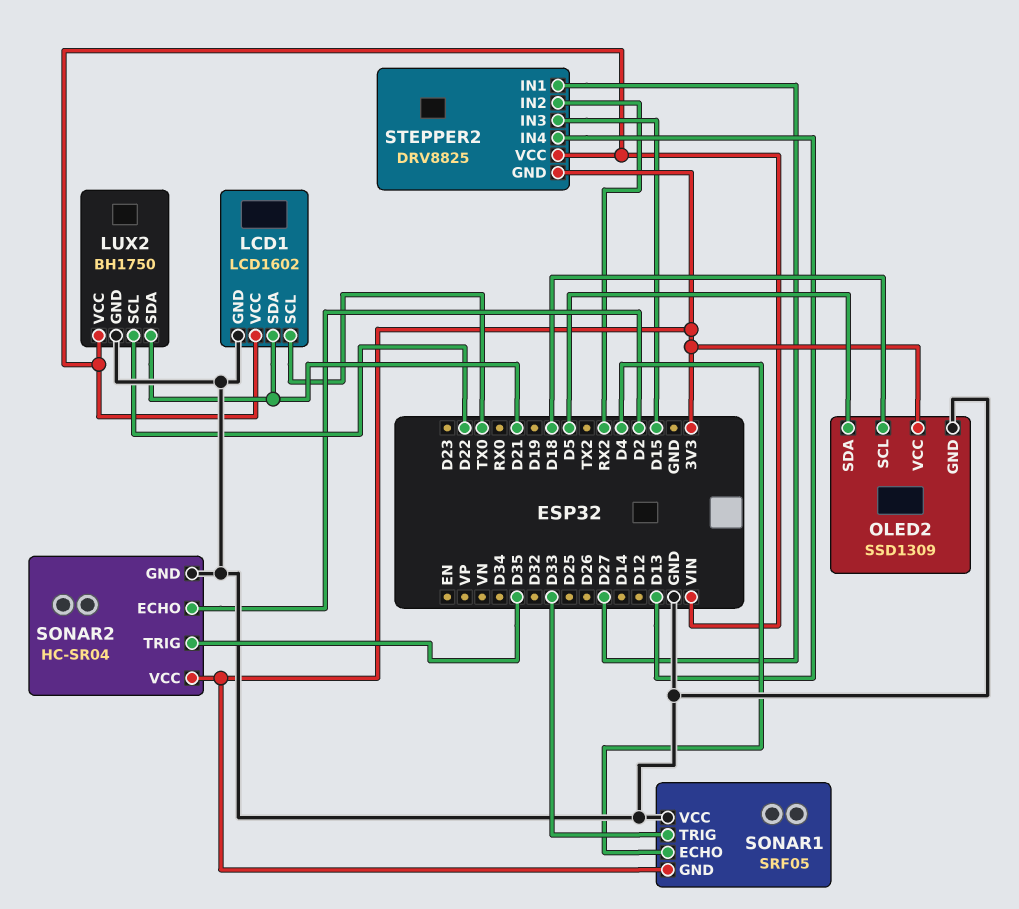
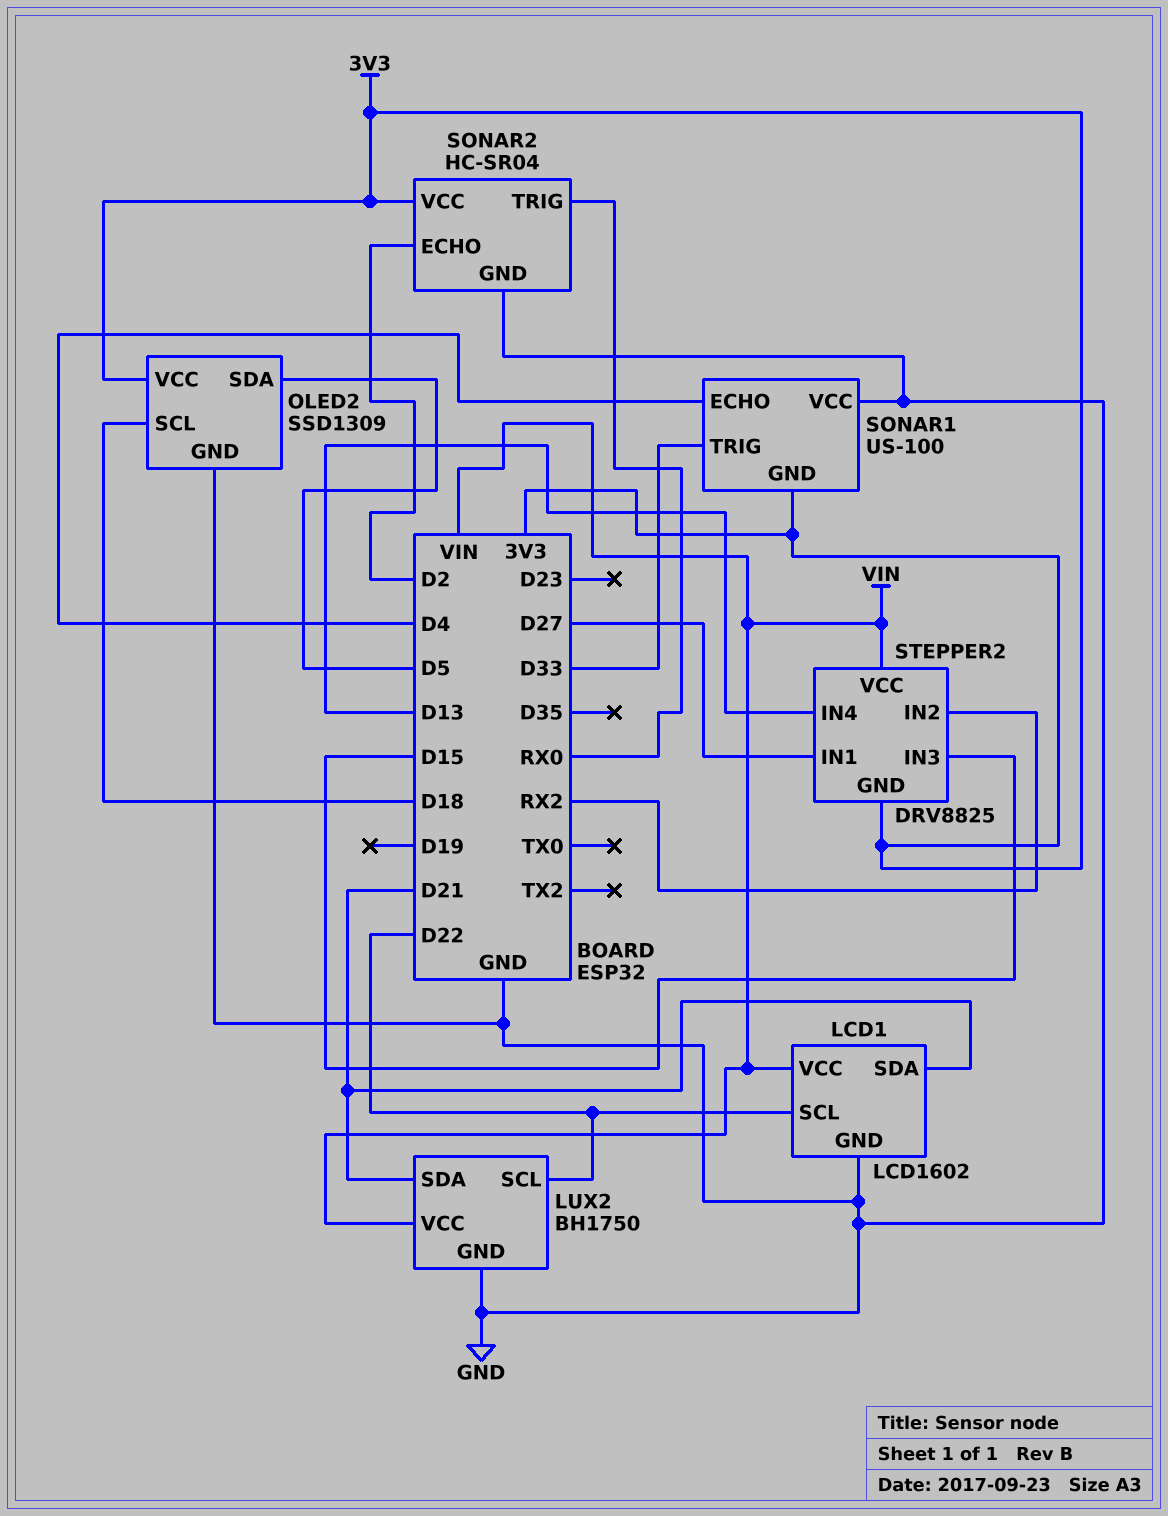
LCD1 pin SCL: TX0 -> D22
SONAR1: SRF05 -> US-100
SONAR2 pin TRIG: D35 -> RX0

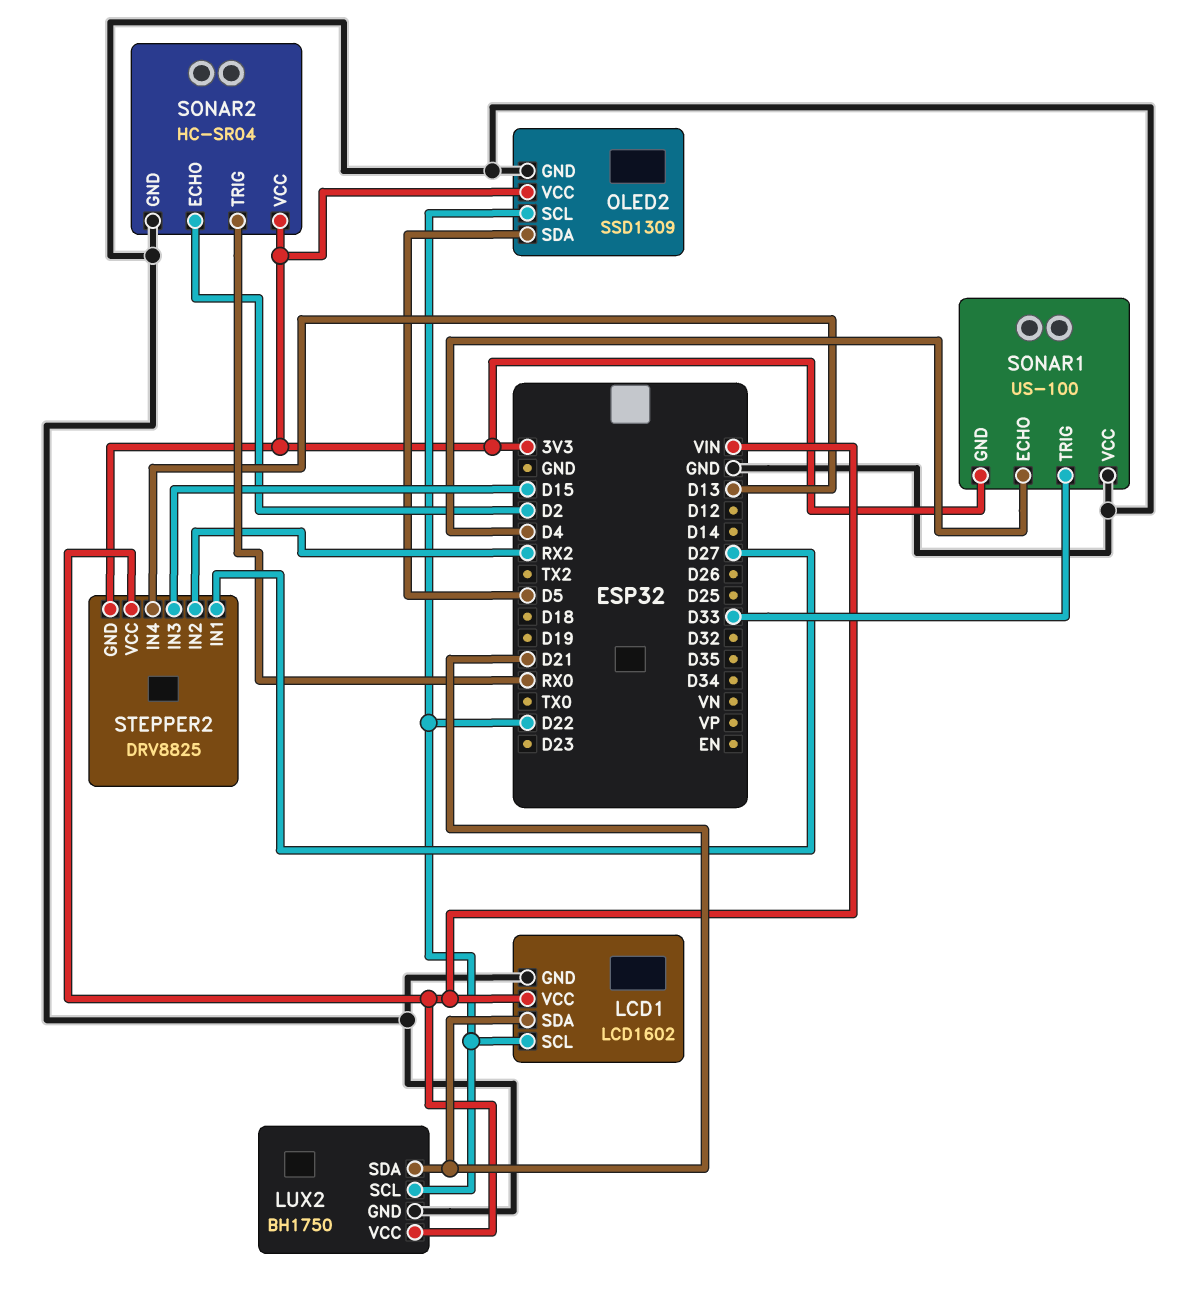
OLED2 pin SCL: D18 -> D22

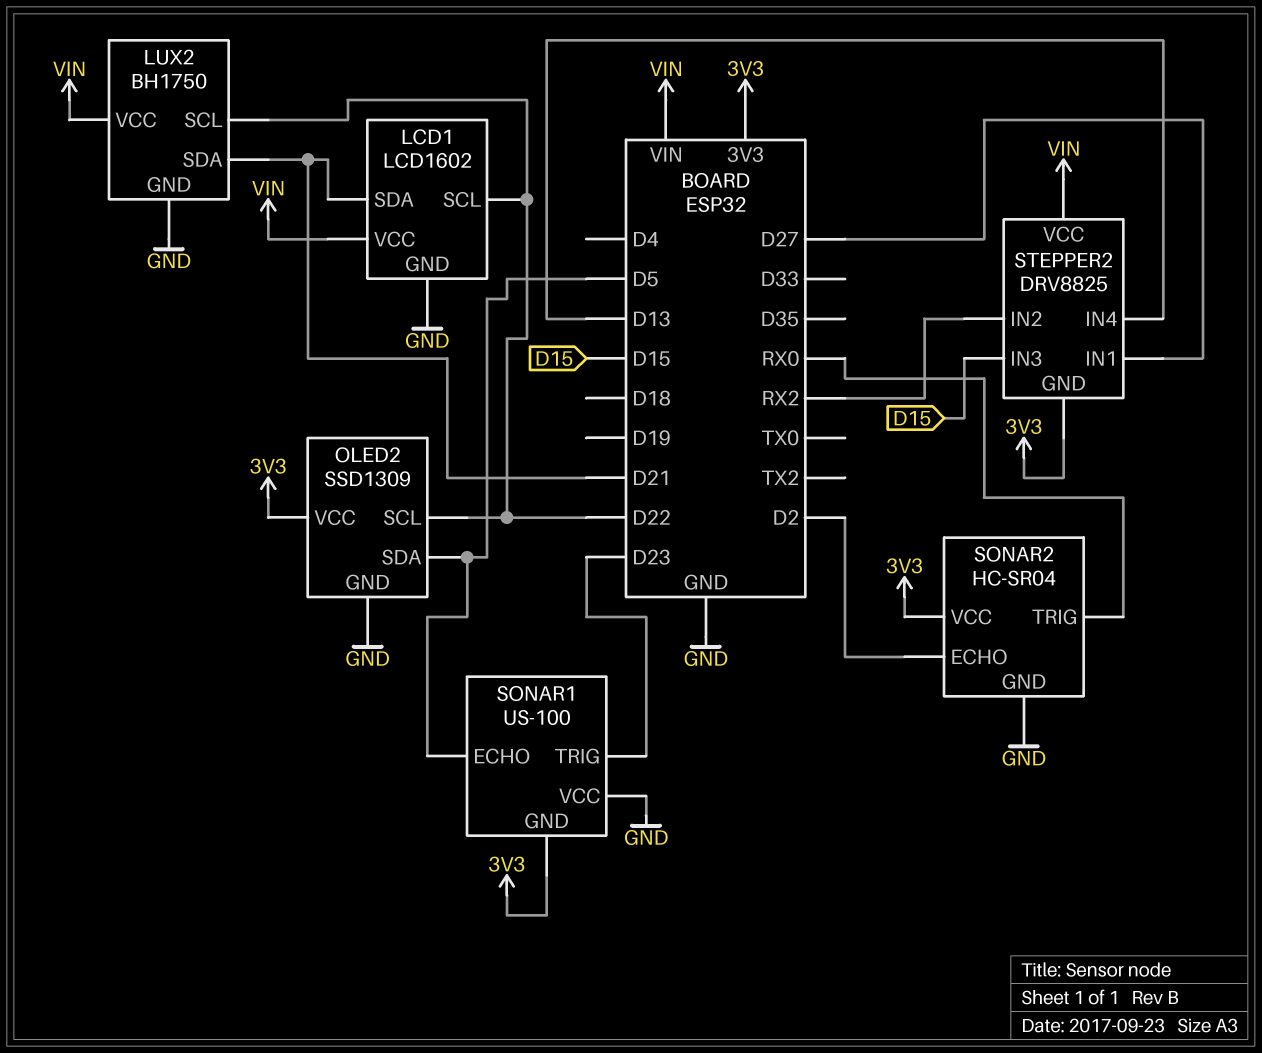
SONAR1 pin ECHO: D4 -> D5
SONAR1 pin TRIG: D33 -> D23

